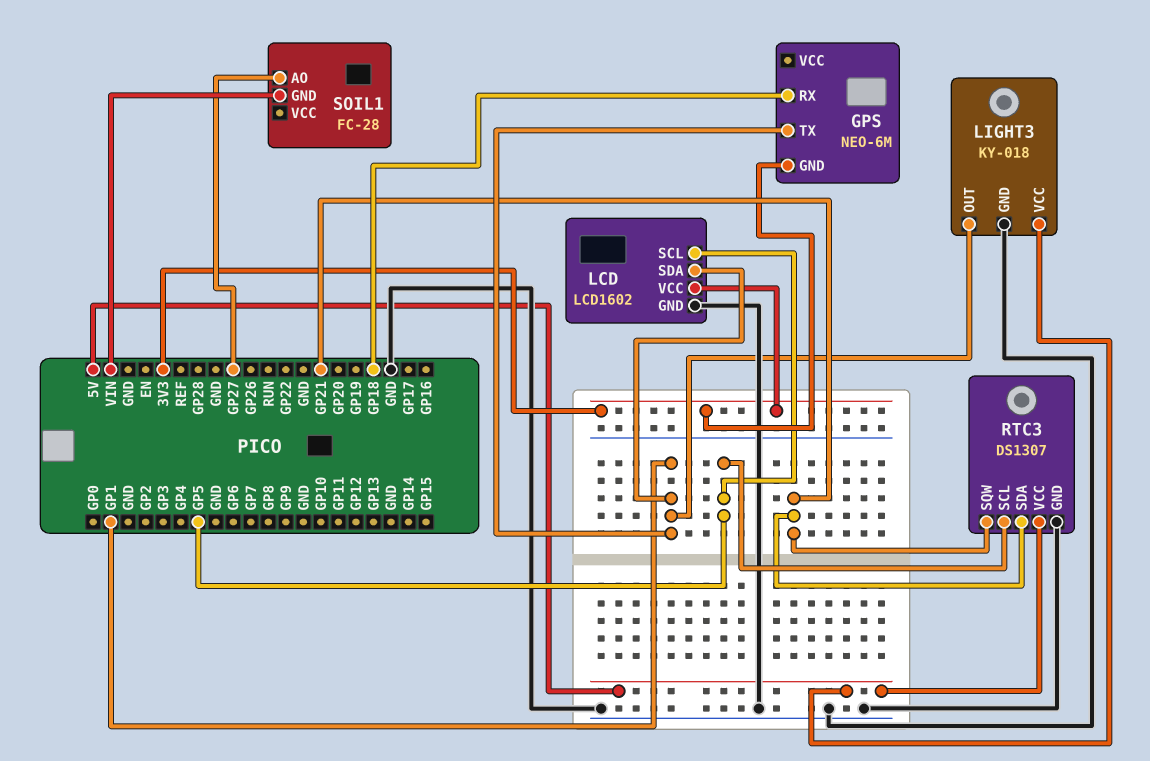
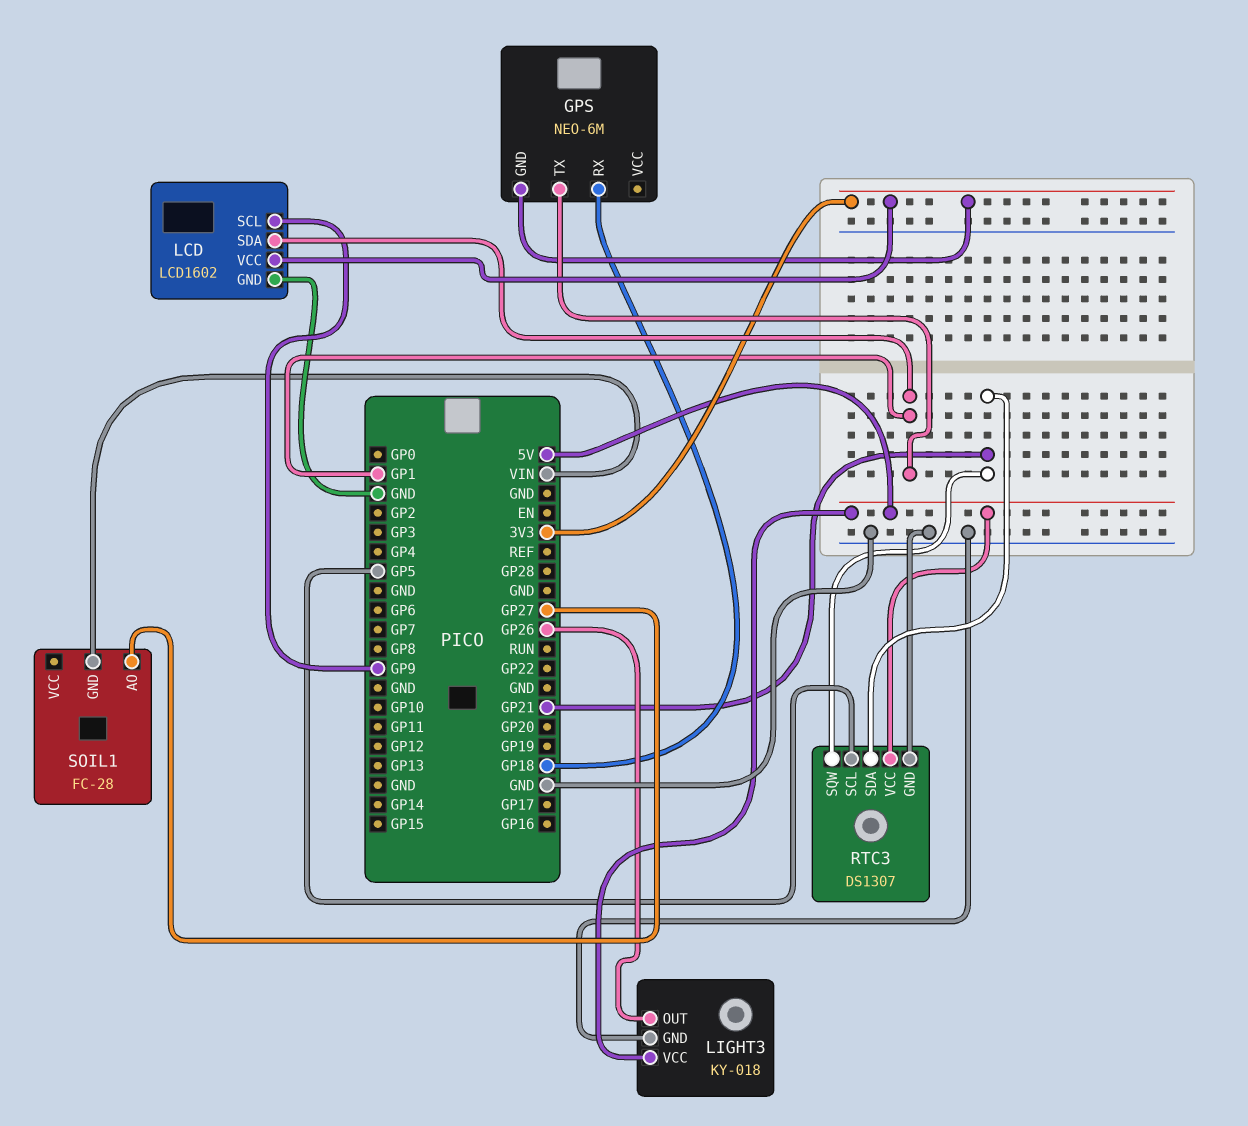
LCD pin SCL: GP5 -> GP9
LIGHT3 pin OUT: GP1 -> GP26

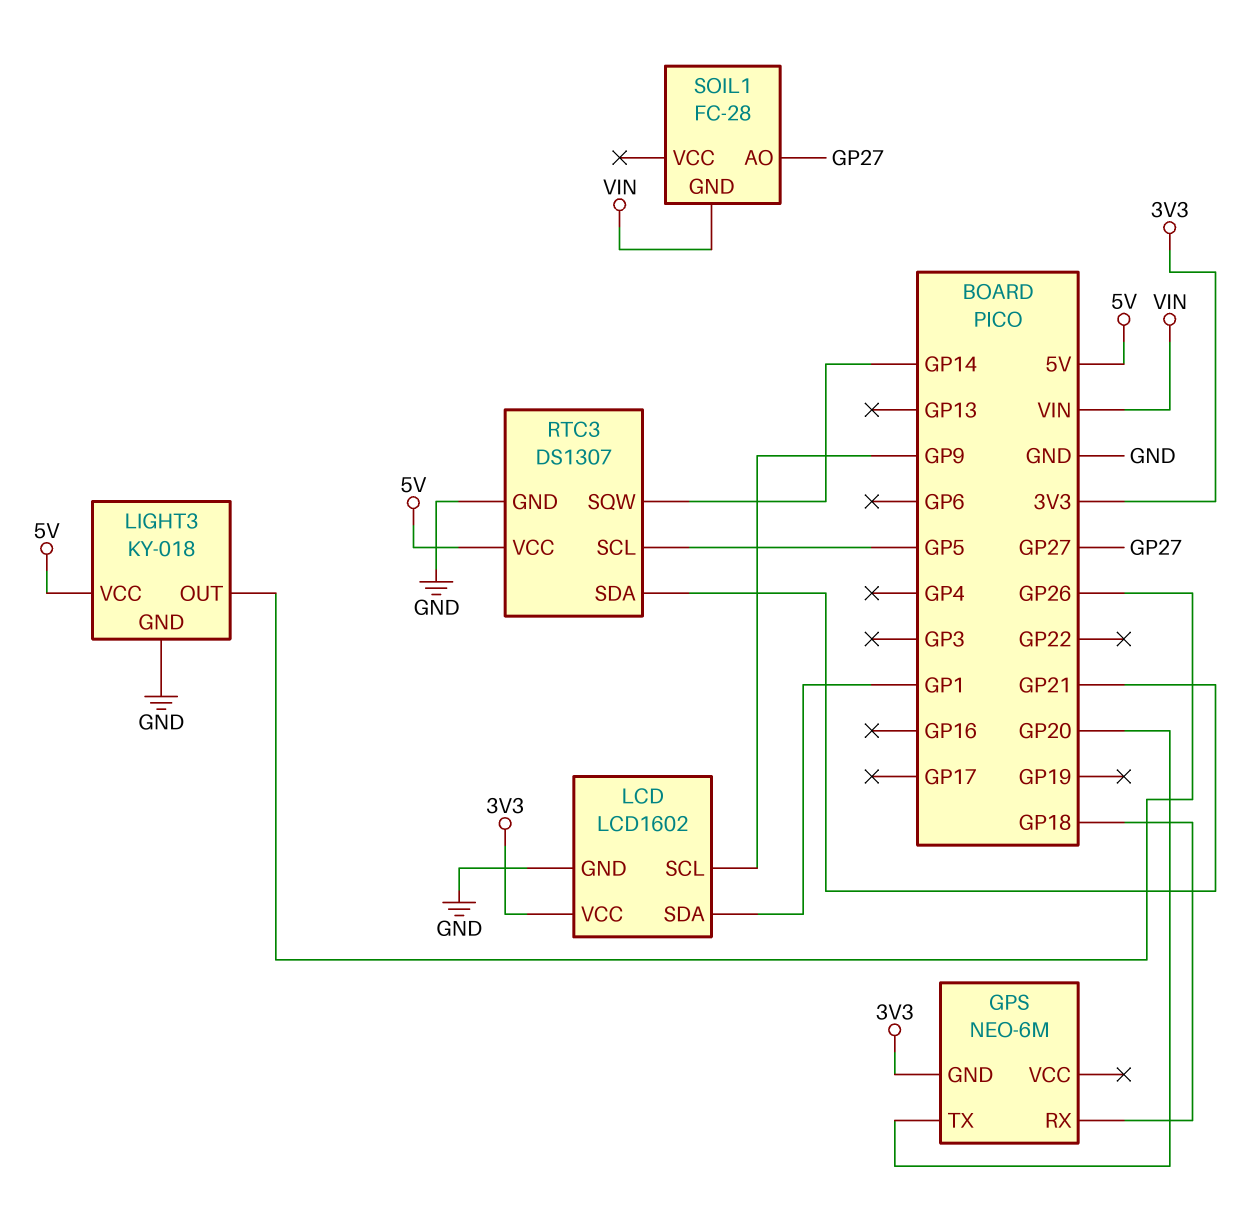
GPS pin TX: GP1 -> GP20
RTC3 pin SQW: GP21 -> GP14

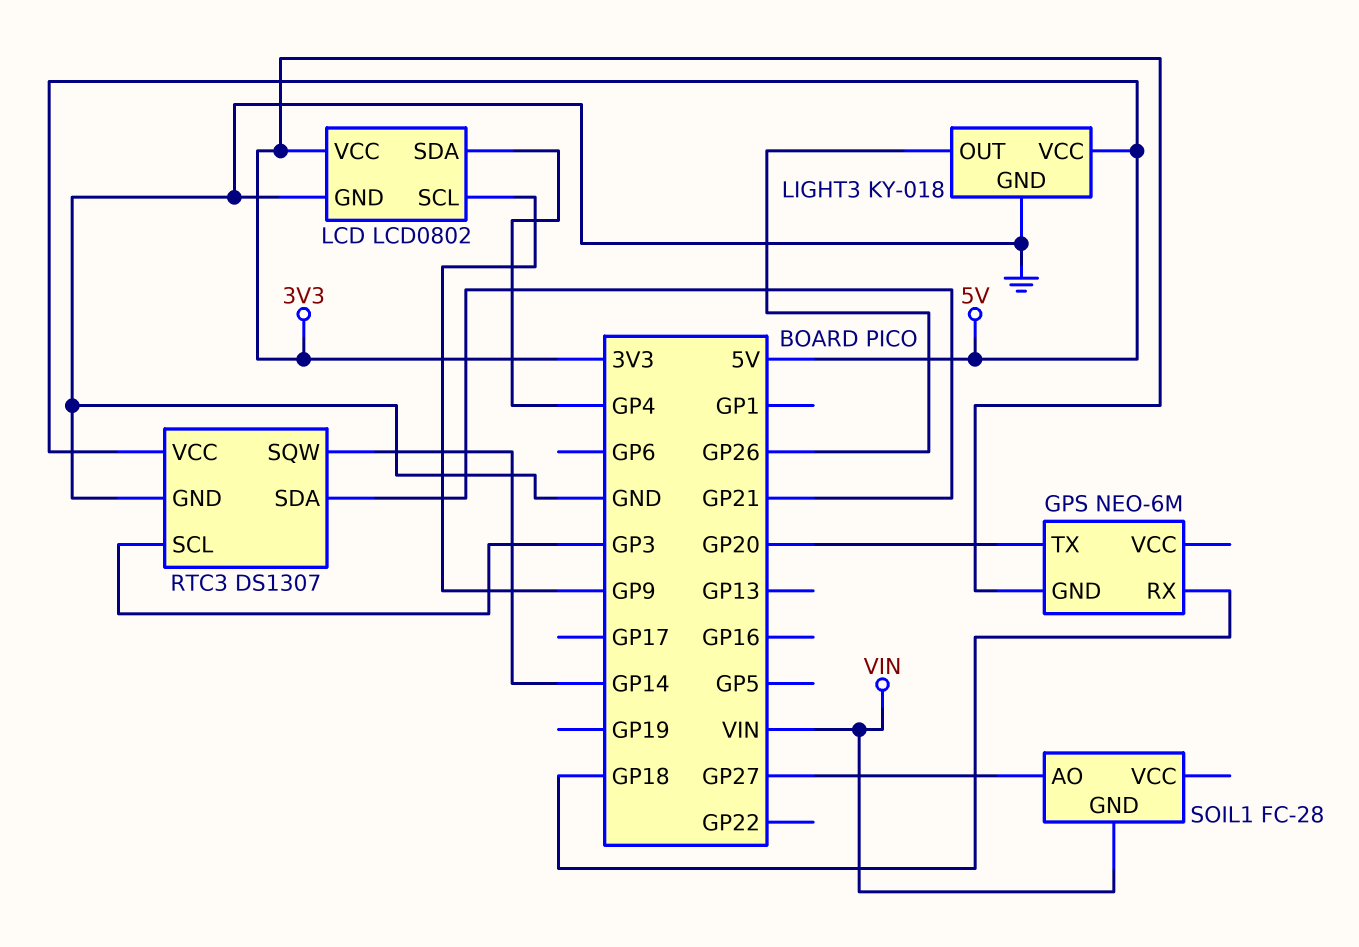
LCD: LCD1602 -> LCD0802
LCD pin SDA: GP1 -> GP4
RTC3 pin SCL: GP5 -> GP3

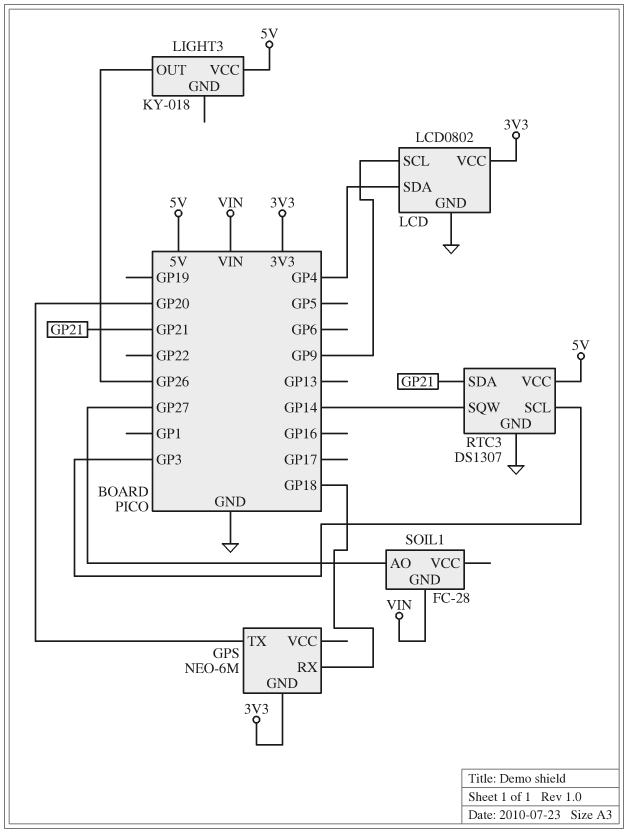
LIGHT3 pin GND: GND -> none

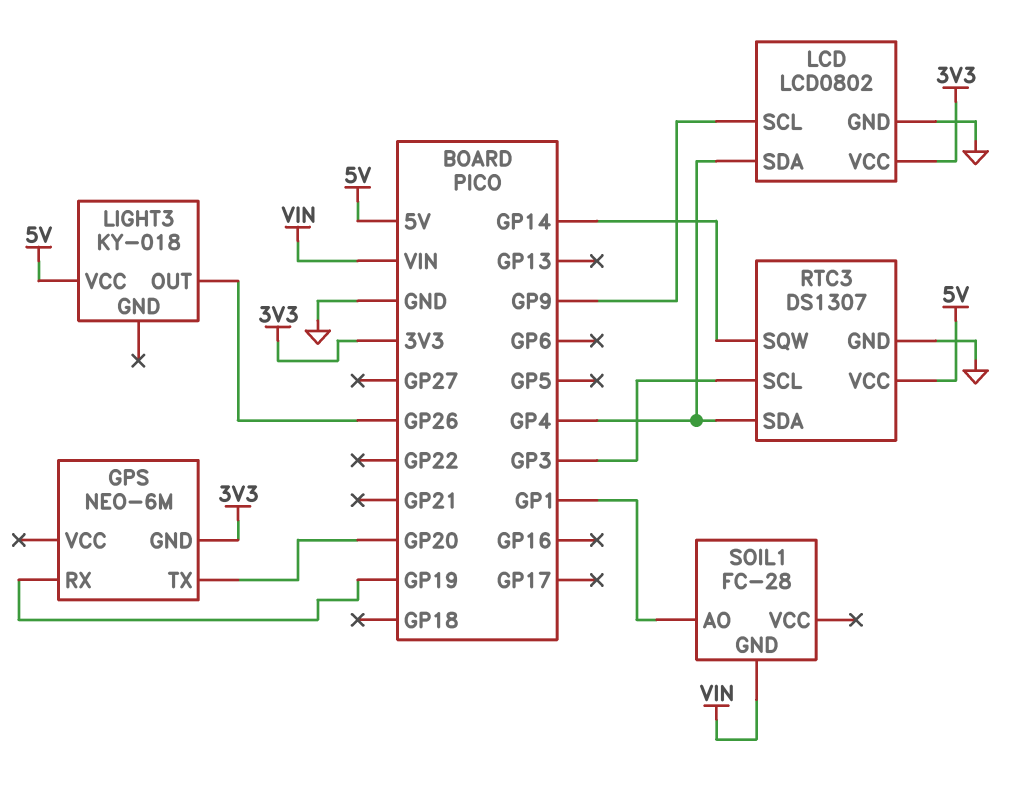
GPS pin RX: GP18 -> GP19
RTC3 pin SDA: GP21 -> GP4
SOIL1 pin AO: GP27 -> GP1

